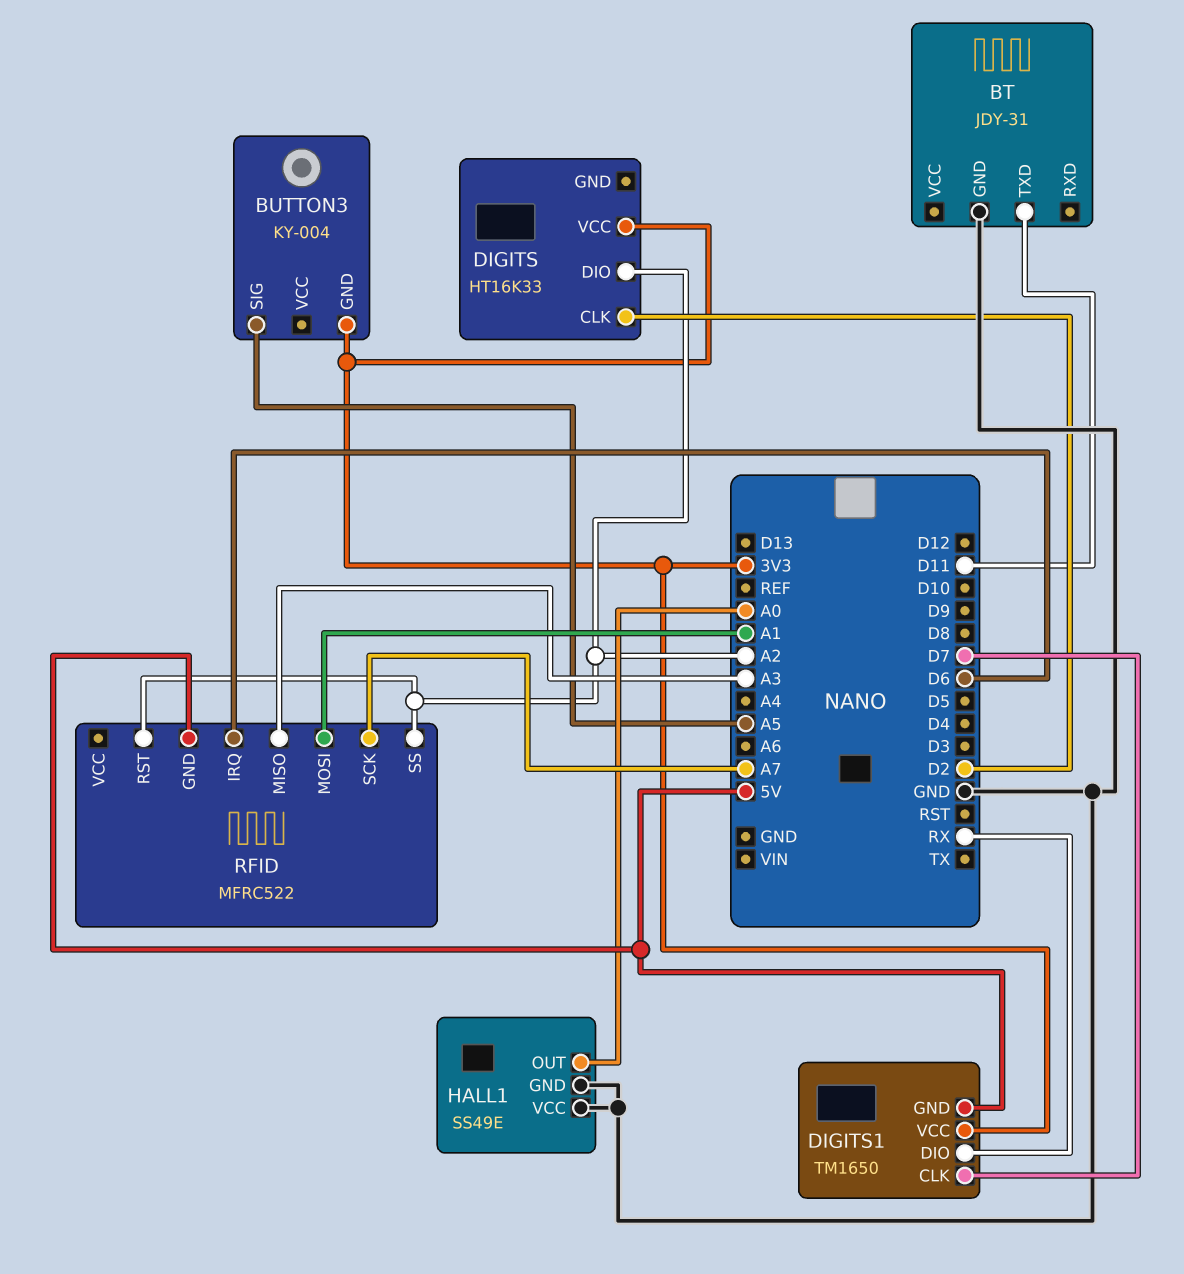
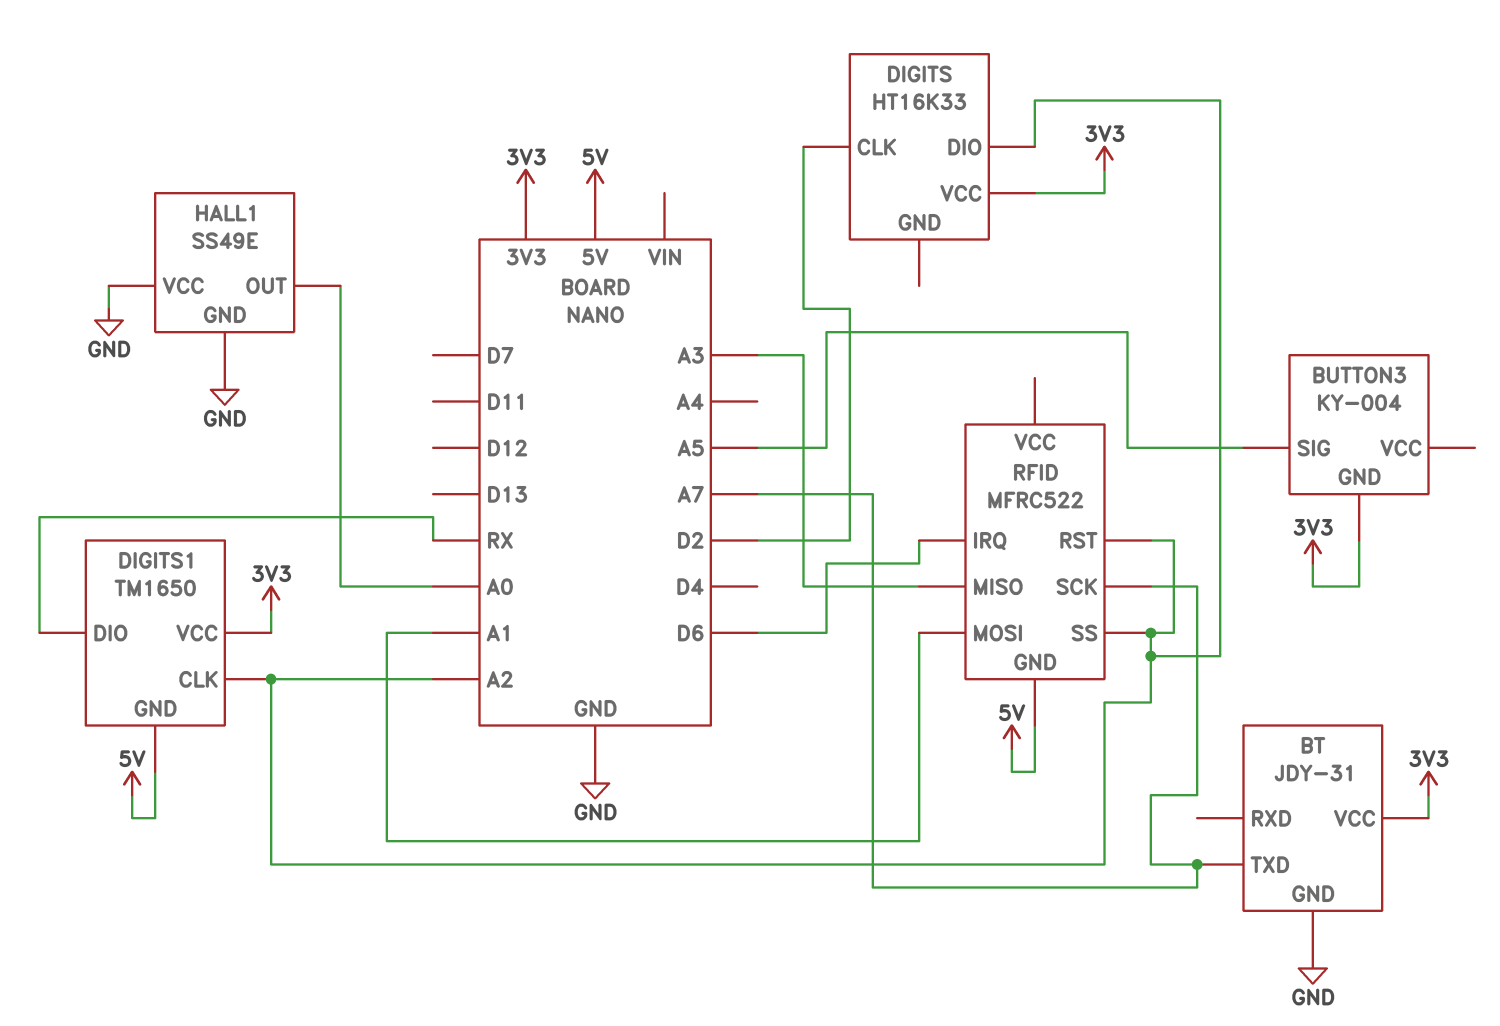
BT pin TXD: D11 -> A7
BT pin VCC: none -> 3V3
DIGITS1 pin CLK: D7 -> A2

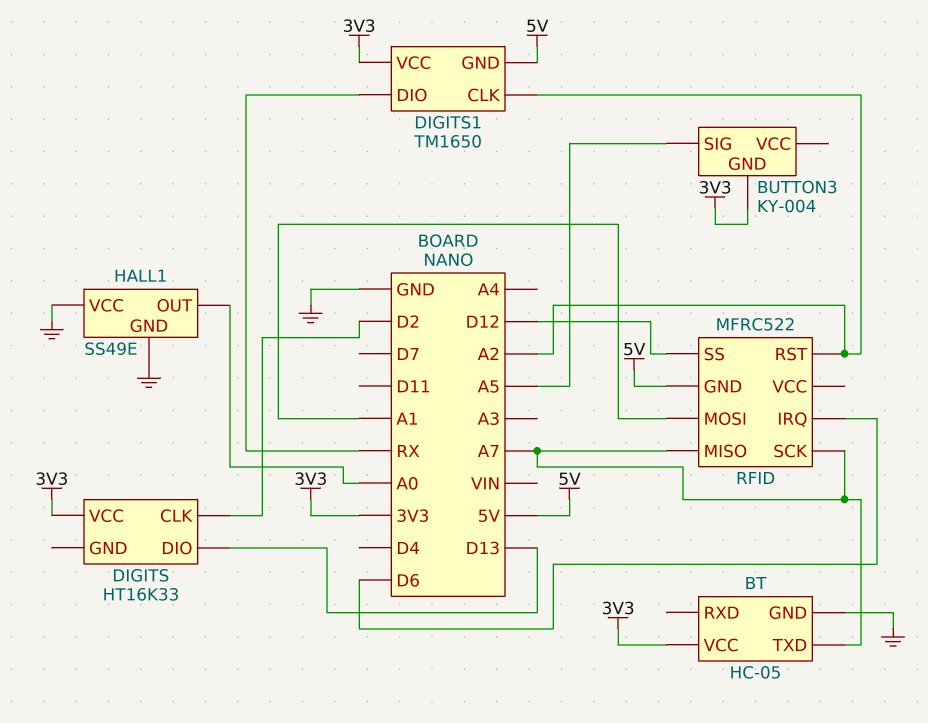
BT: JDY-31 -> HC-05
DIGITS pin DIO: A2 -> D13
RFID pin MISO: A3 -> A7
RFID pin SS: A2 -> D12

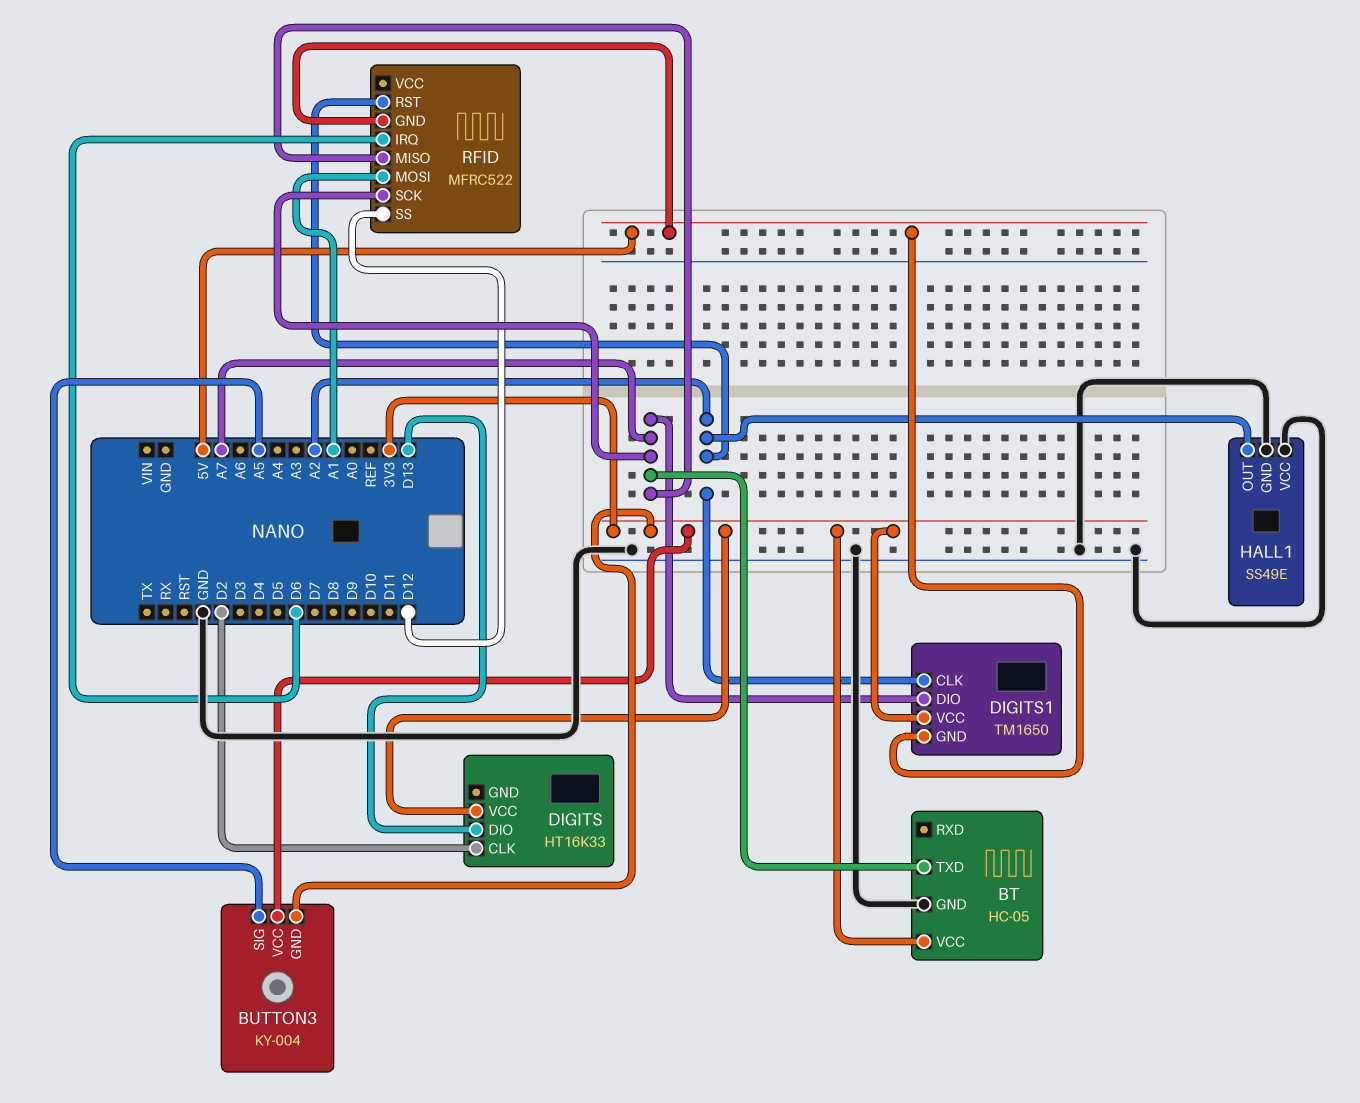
BUTTON3 pin VCC: none -> 3V3
DIGITS1 pin DIO: RX -> A7
HALL1 pin OUT: A0 -> A2

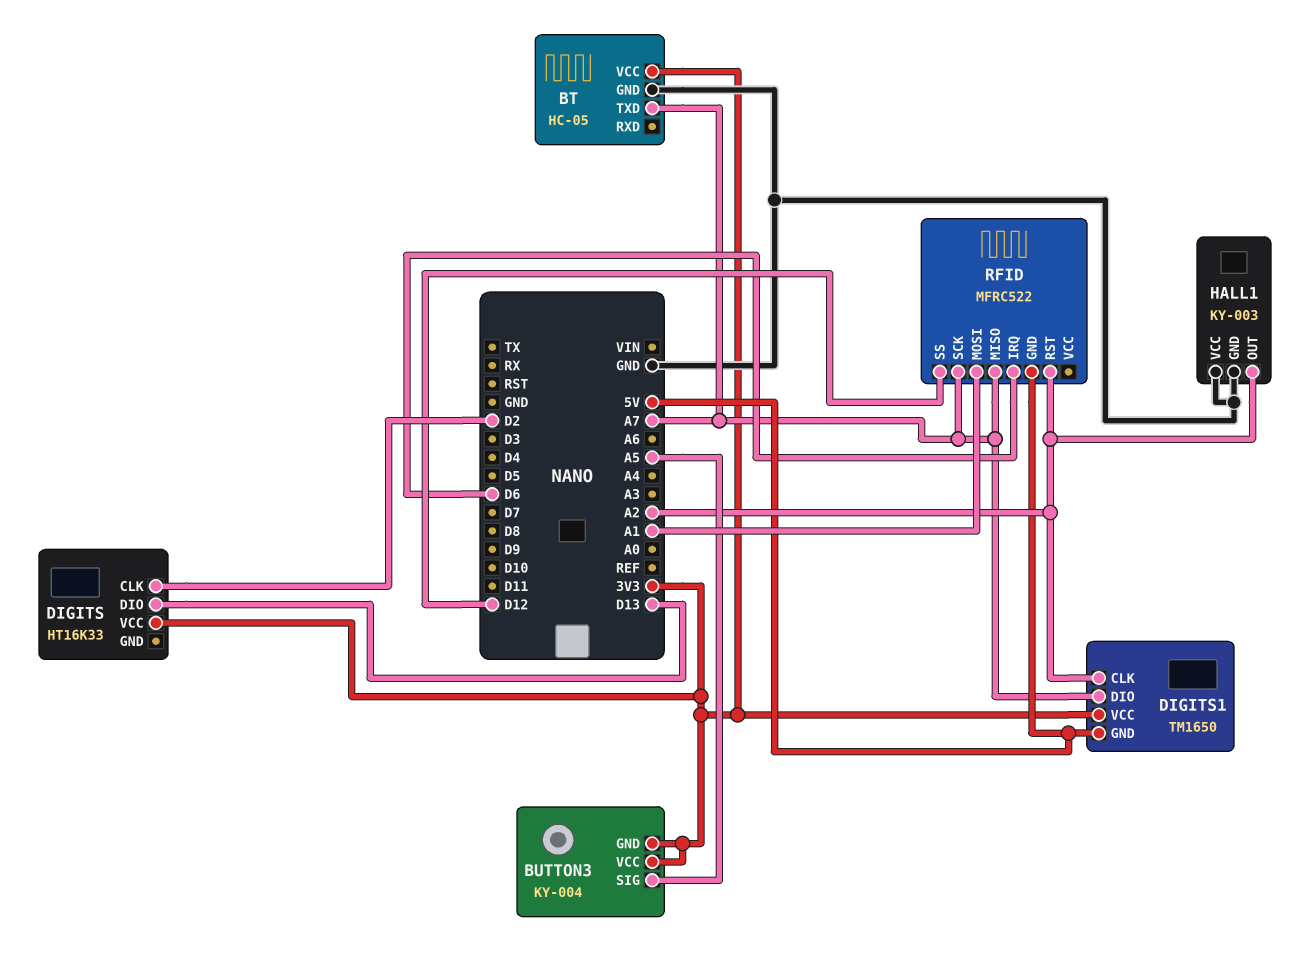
HALL1: SS49E -> KY-003

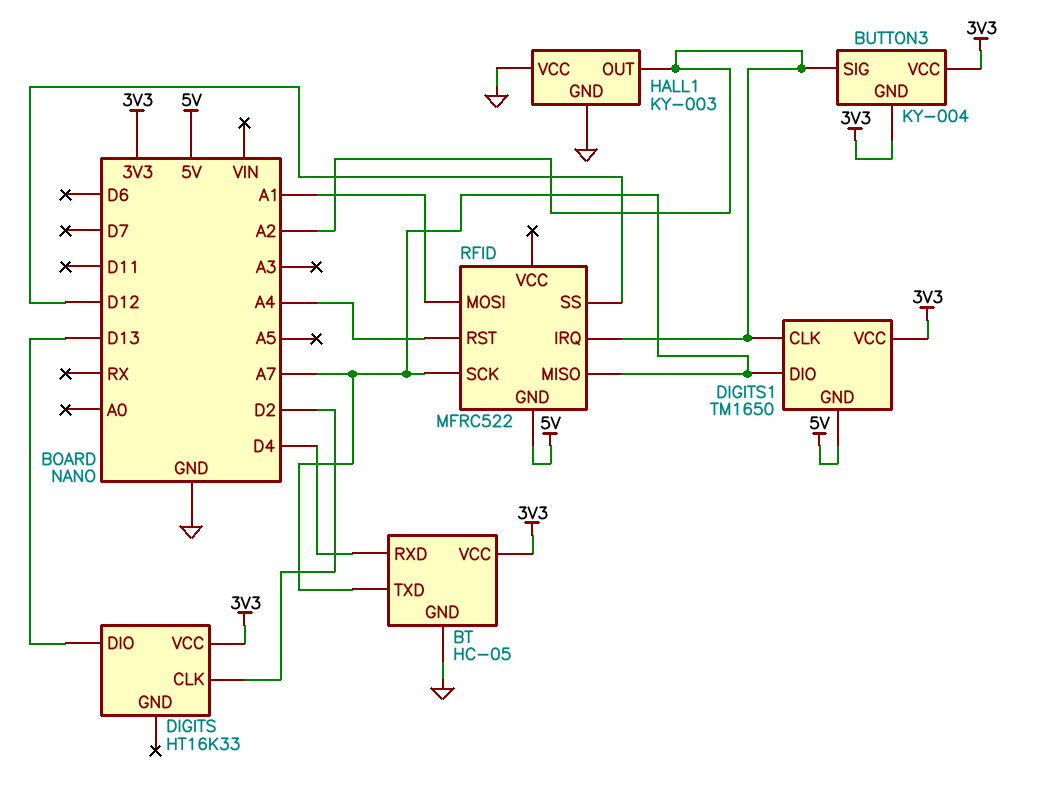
BT pin RXD: none -> D4
BUTTON3 pin SIG: A5 -> A2
RFID pin IRQ: D6 -> A2
RFID pin RST: A2 -> A4

